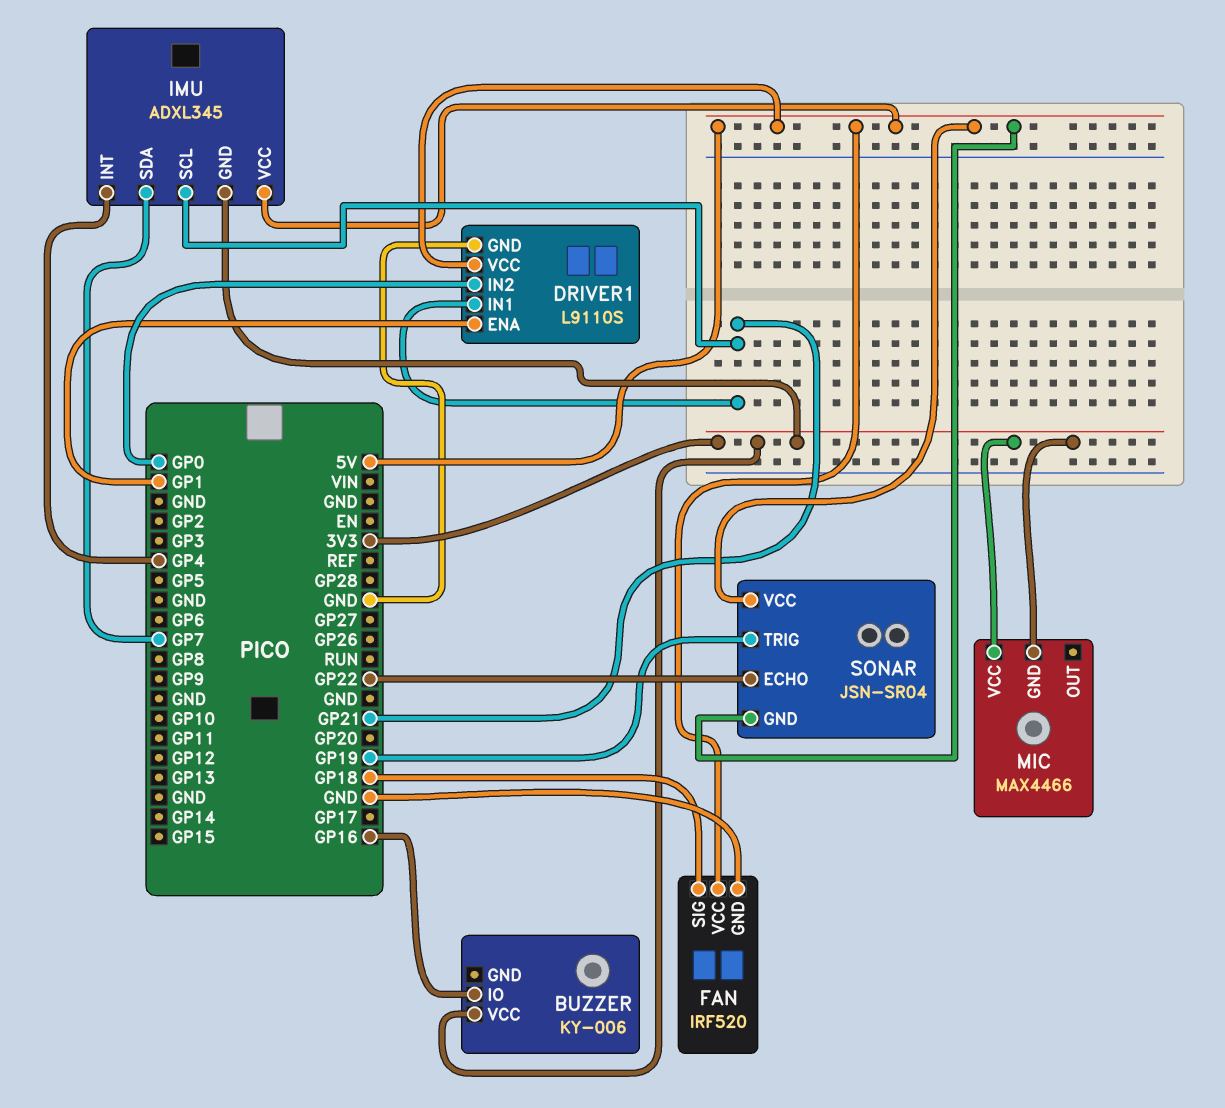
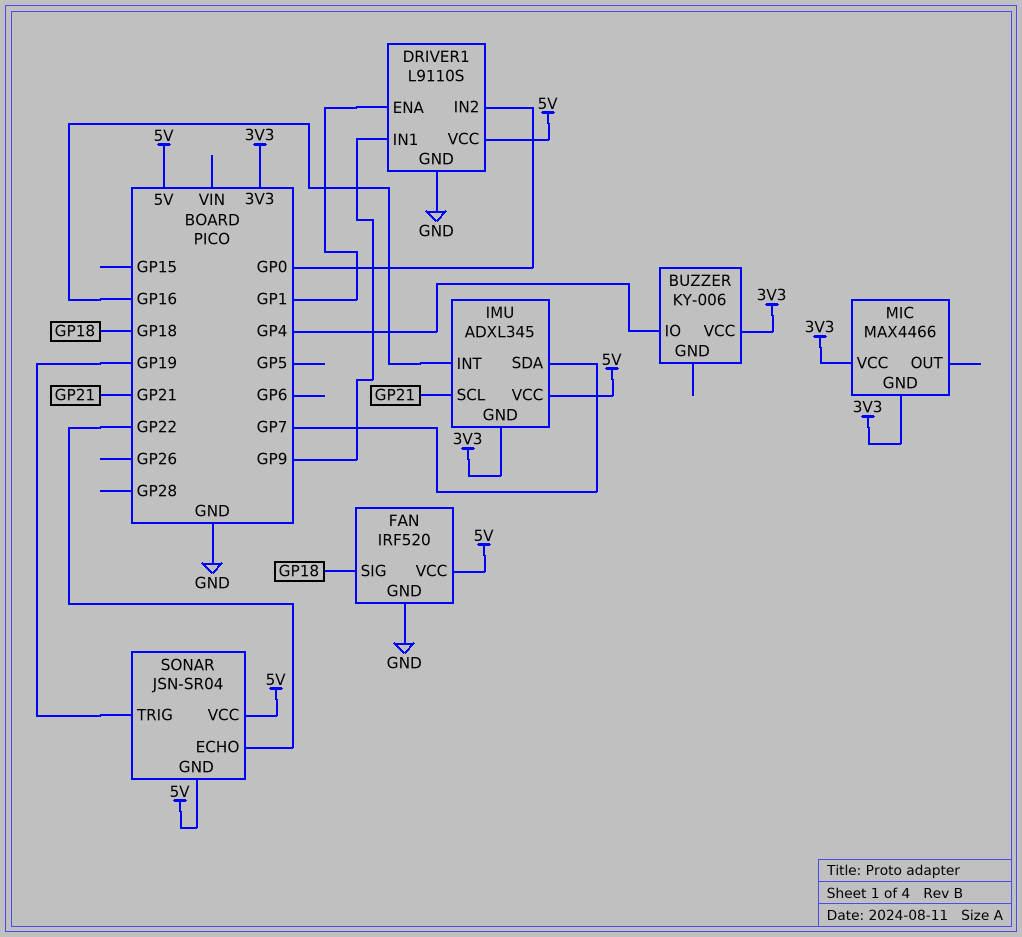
BUZZER pin IO: GP16 -> GP4
DRIVER1 pin IN1: GP21 -> GP9
IMU pin INT: GP4 -> GP16

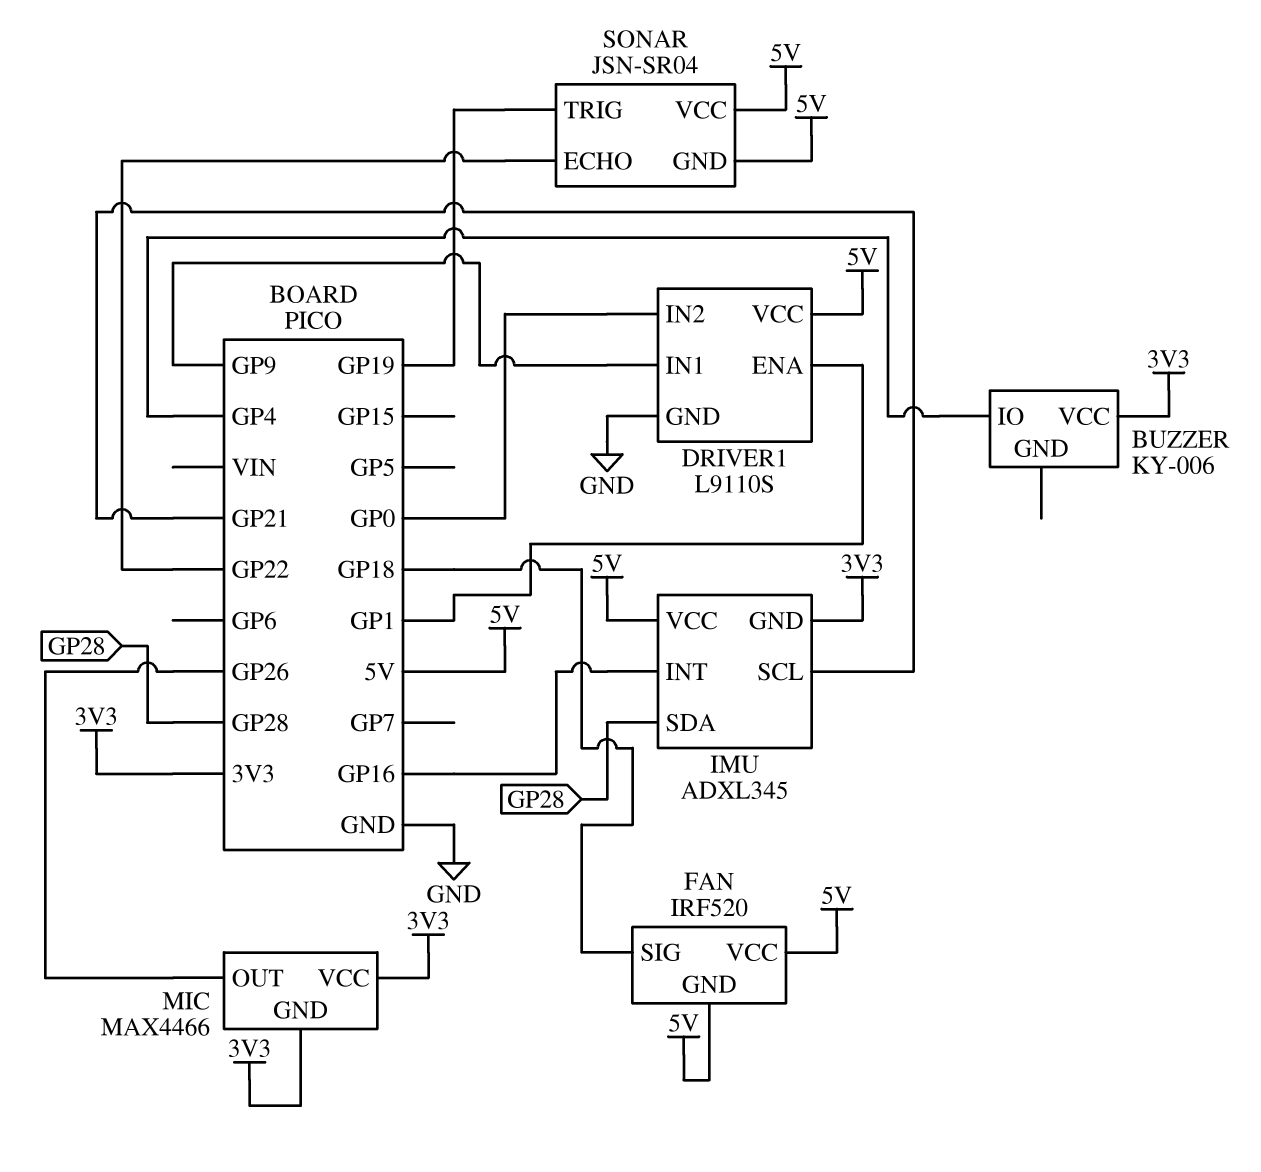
FAN pin GND: GND -> 5V
IMU pin SDA: GP7 -> GP28
MIC pin OUT: none -> GP26

